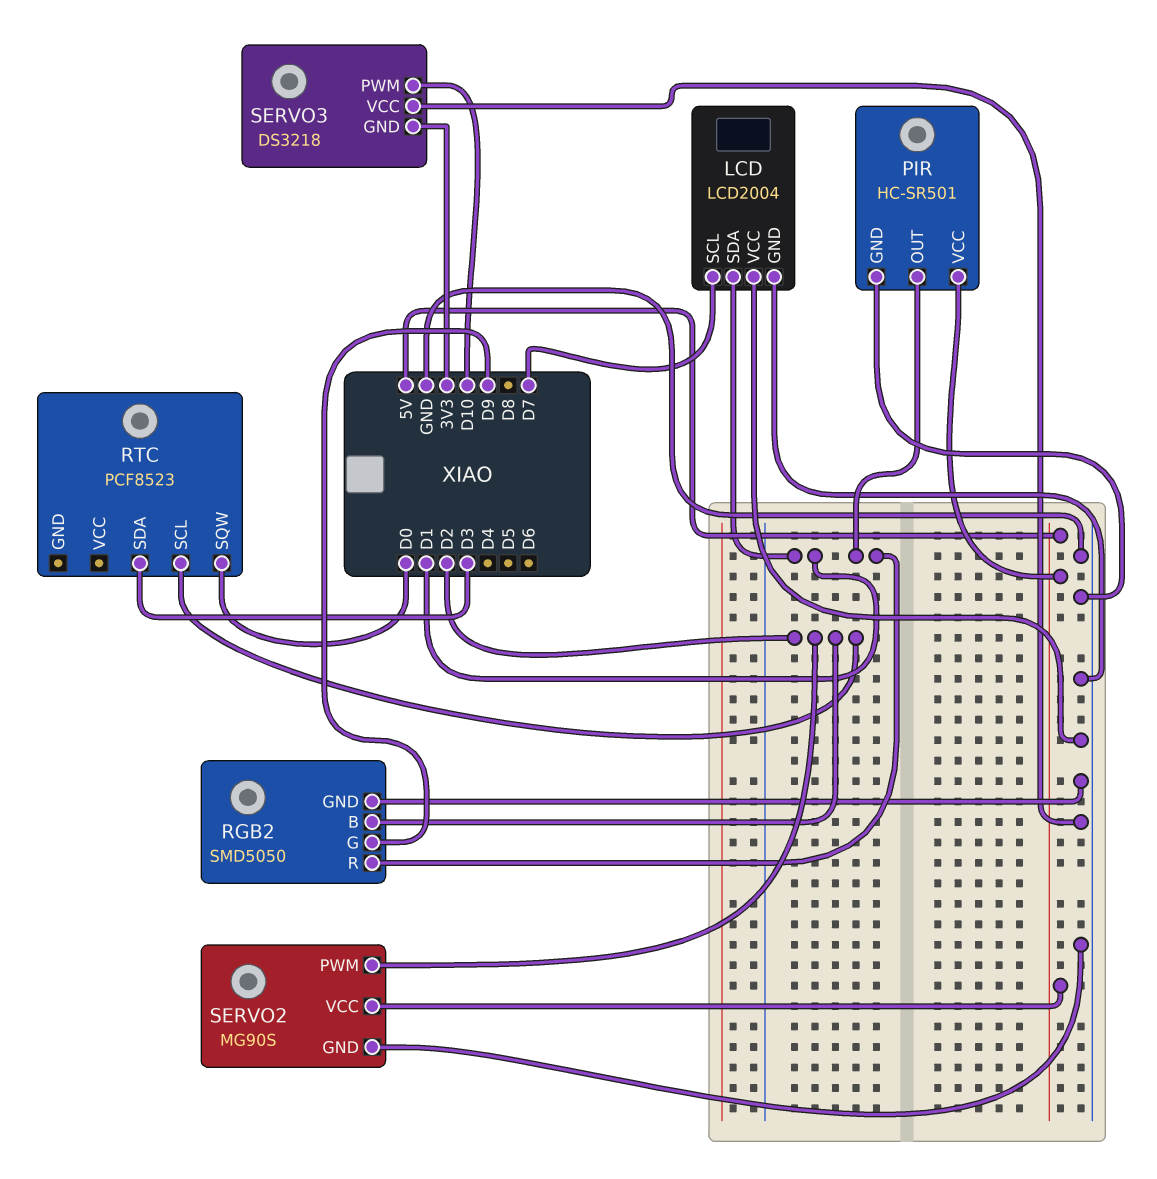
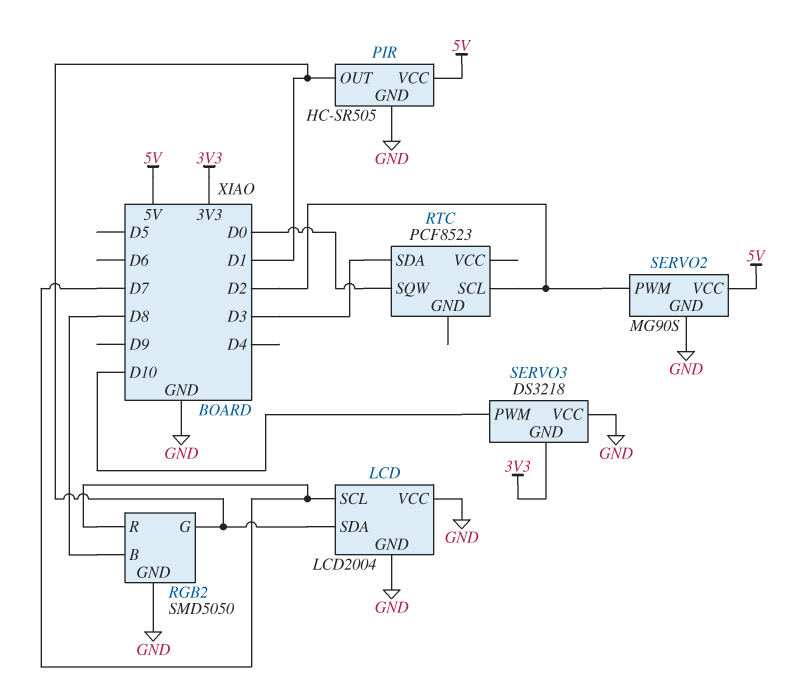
PIR: HC-SR501 -> HC-SR505
RGB2 pin B: D2 -> D8
RGB2 pin G: D9 -> D1
RGB2 pin R: D1 -> D7

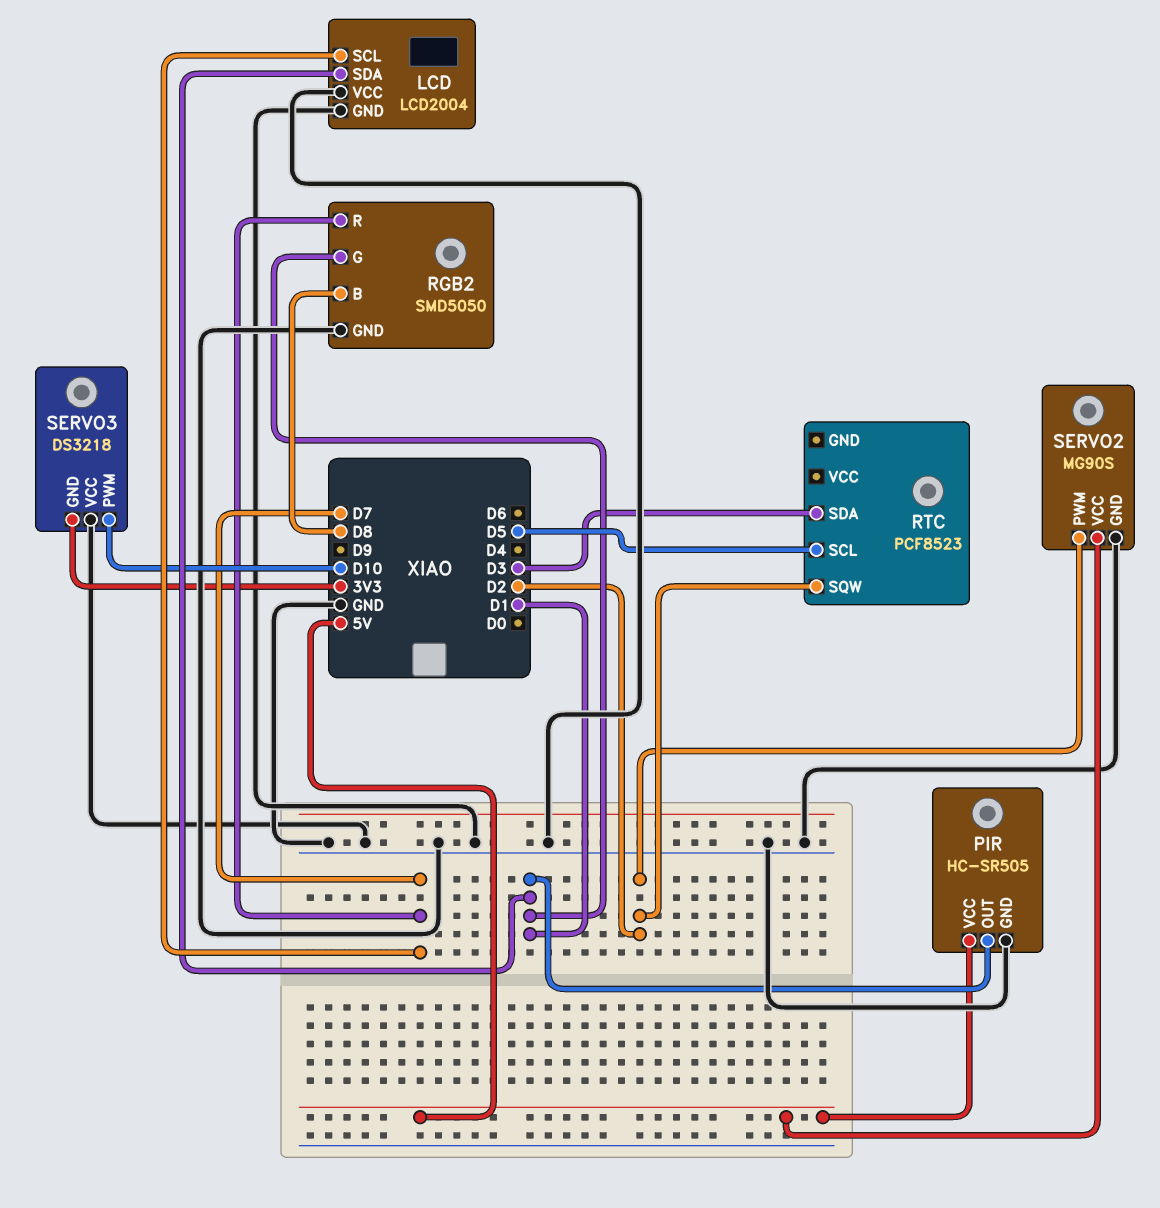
RTC pin SCL: D2 -> D5
RTC pin SQW: D0 -> D2

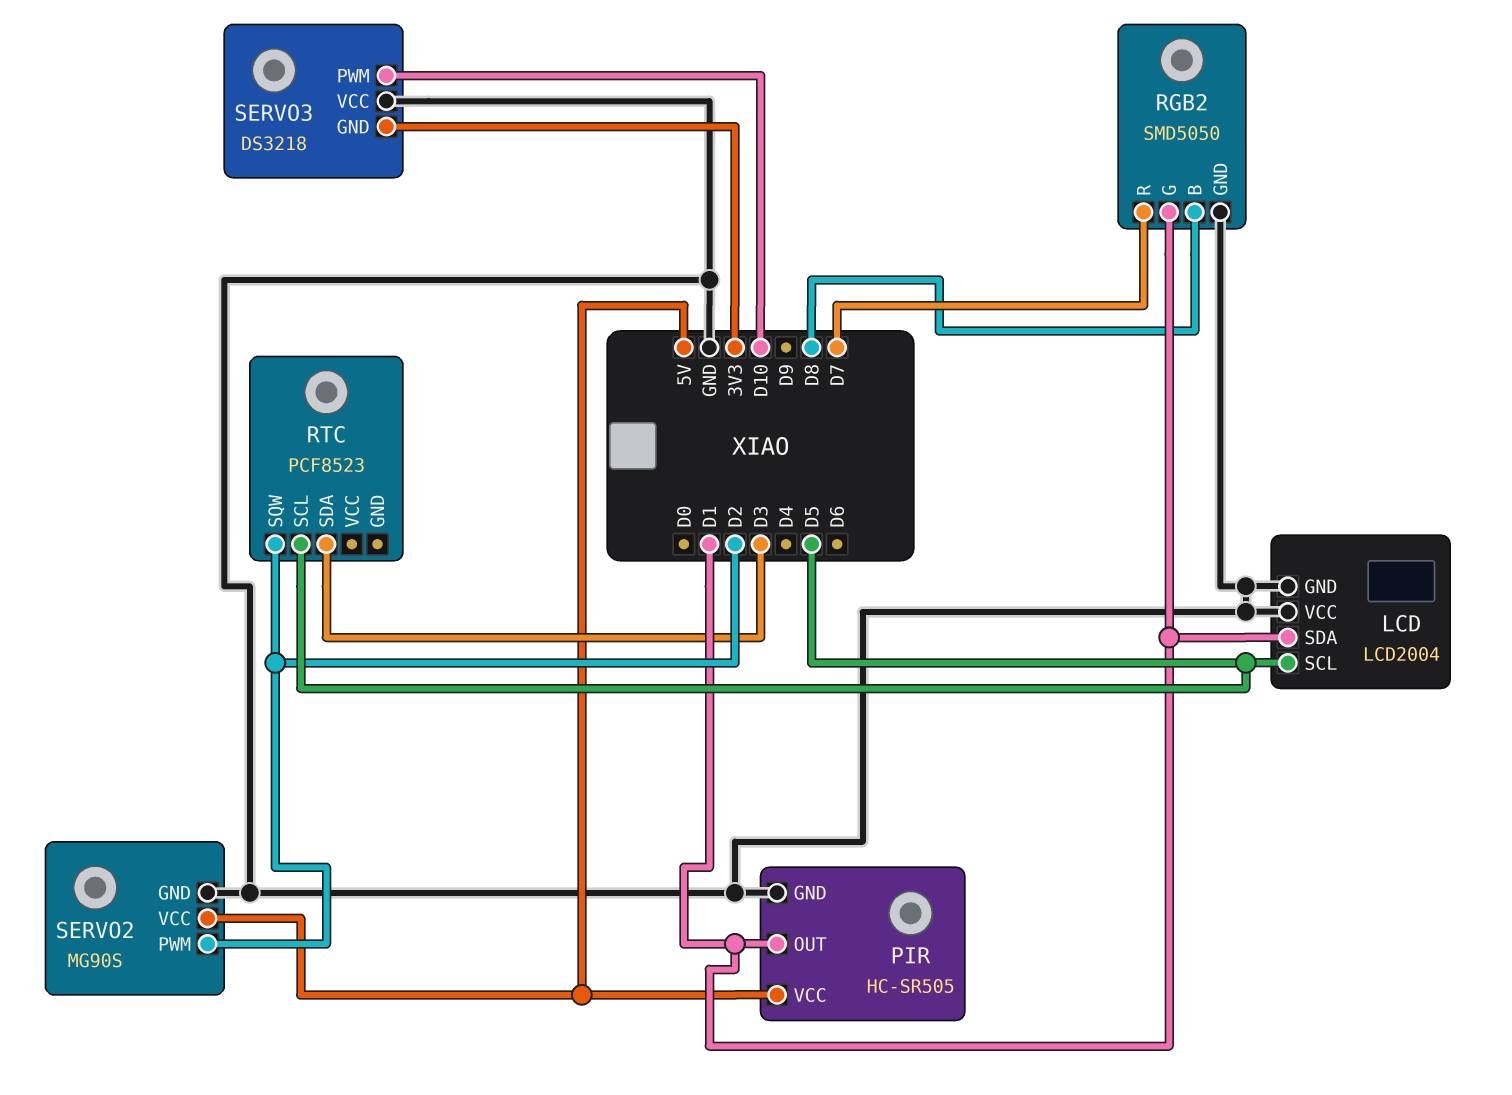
LCD pin SCL: D7 -> D5

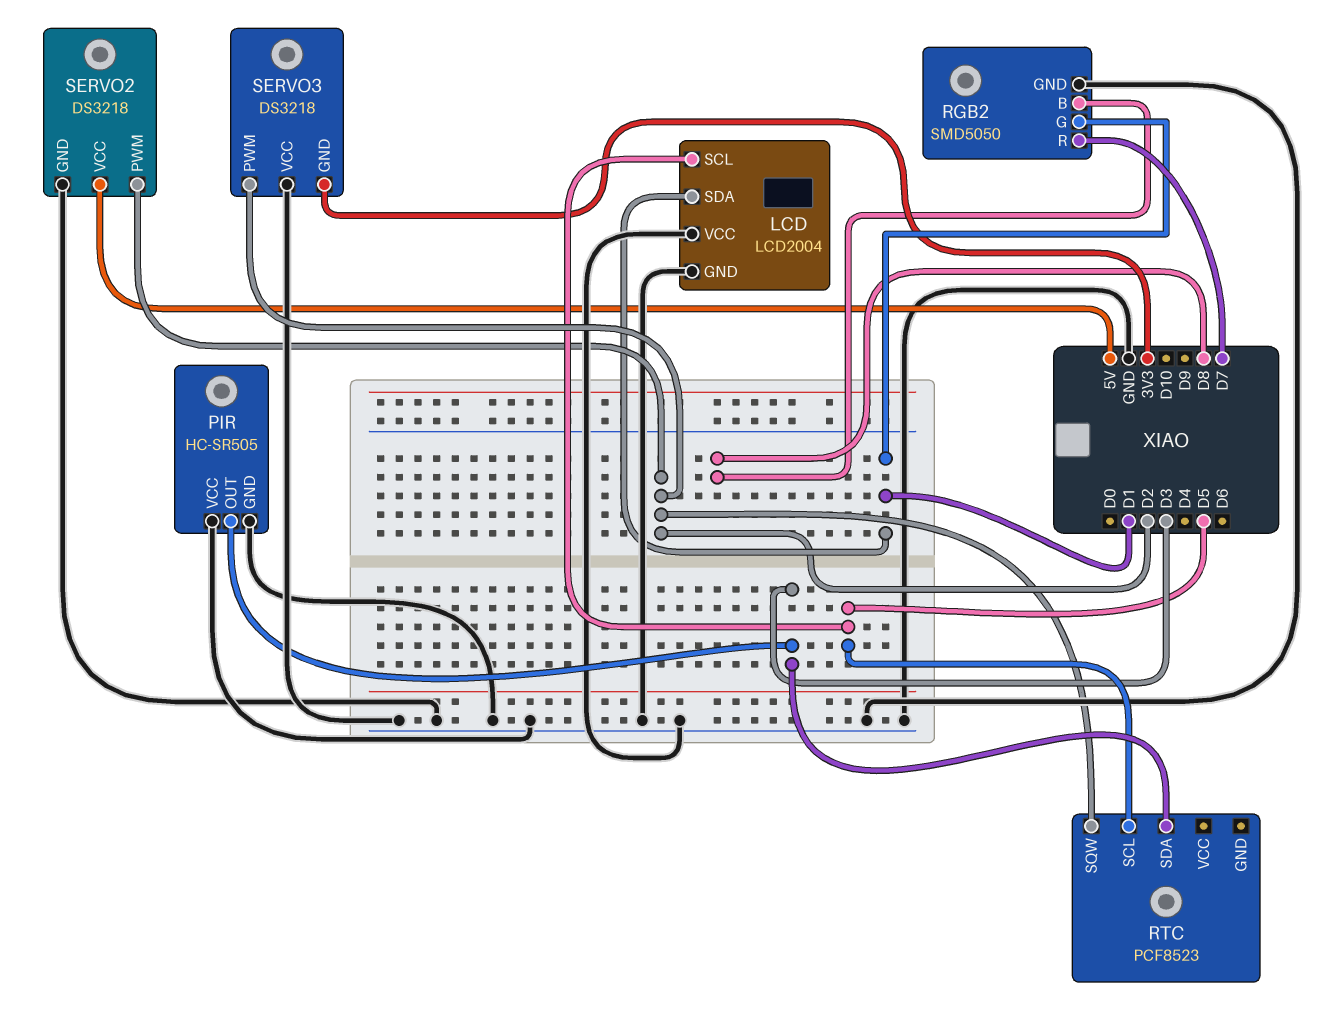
PIR pin OUT: D1 -> D3
PIR pin VCC: 5V -> GND
SERVO2: MG90S -> DS3218
SERVO3 pin PWM: D10 -> D2

